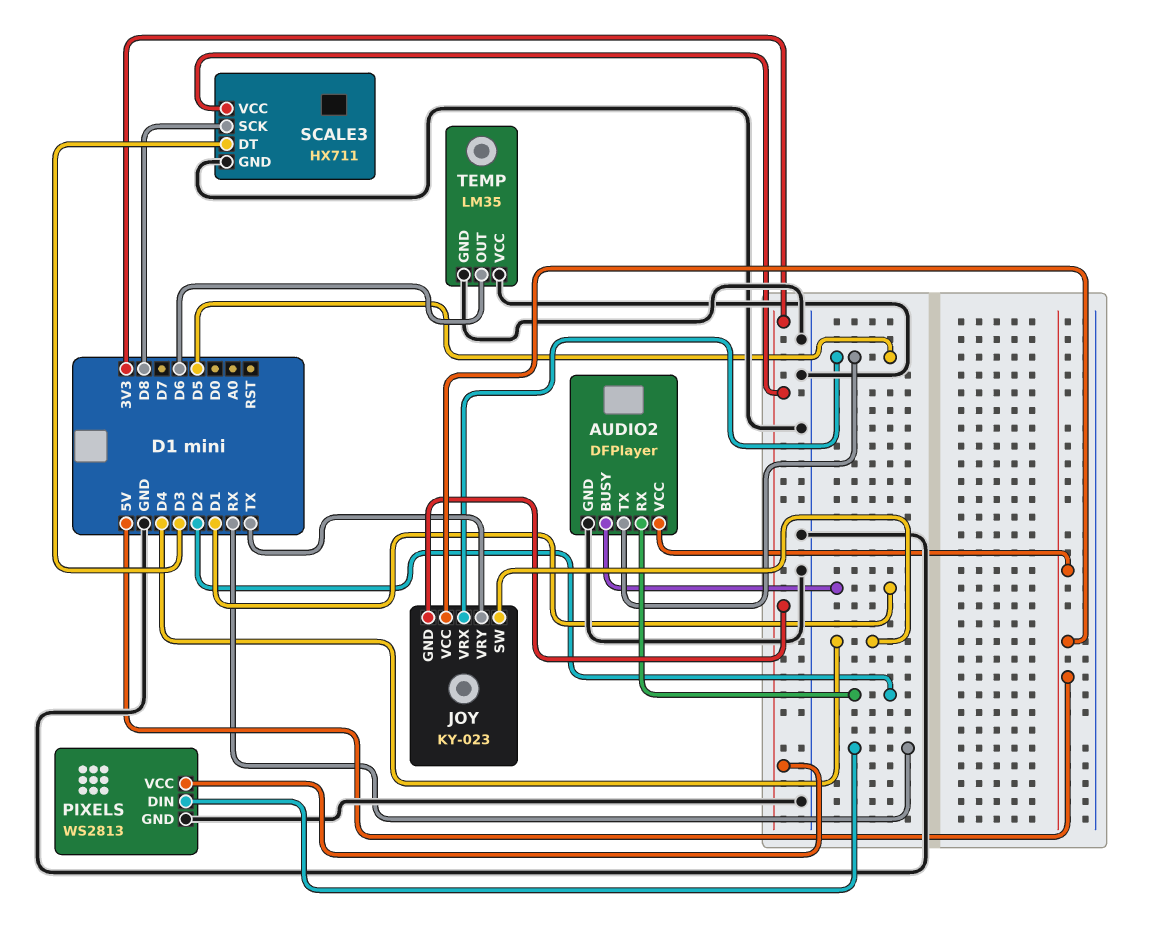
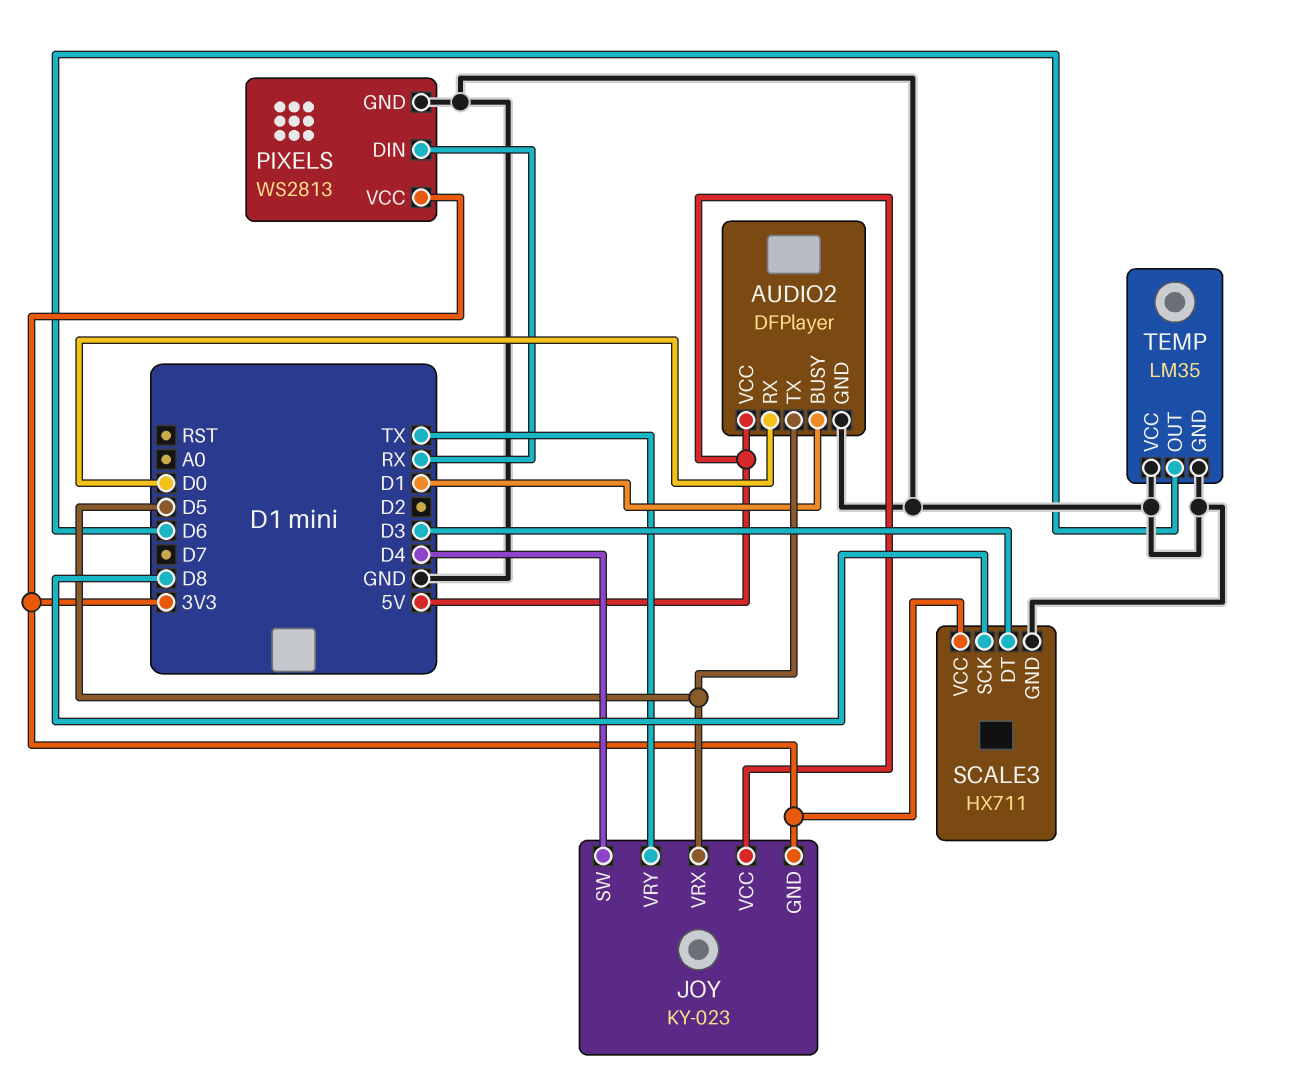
AUDIO2 pin RX: D2 -> D0

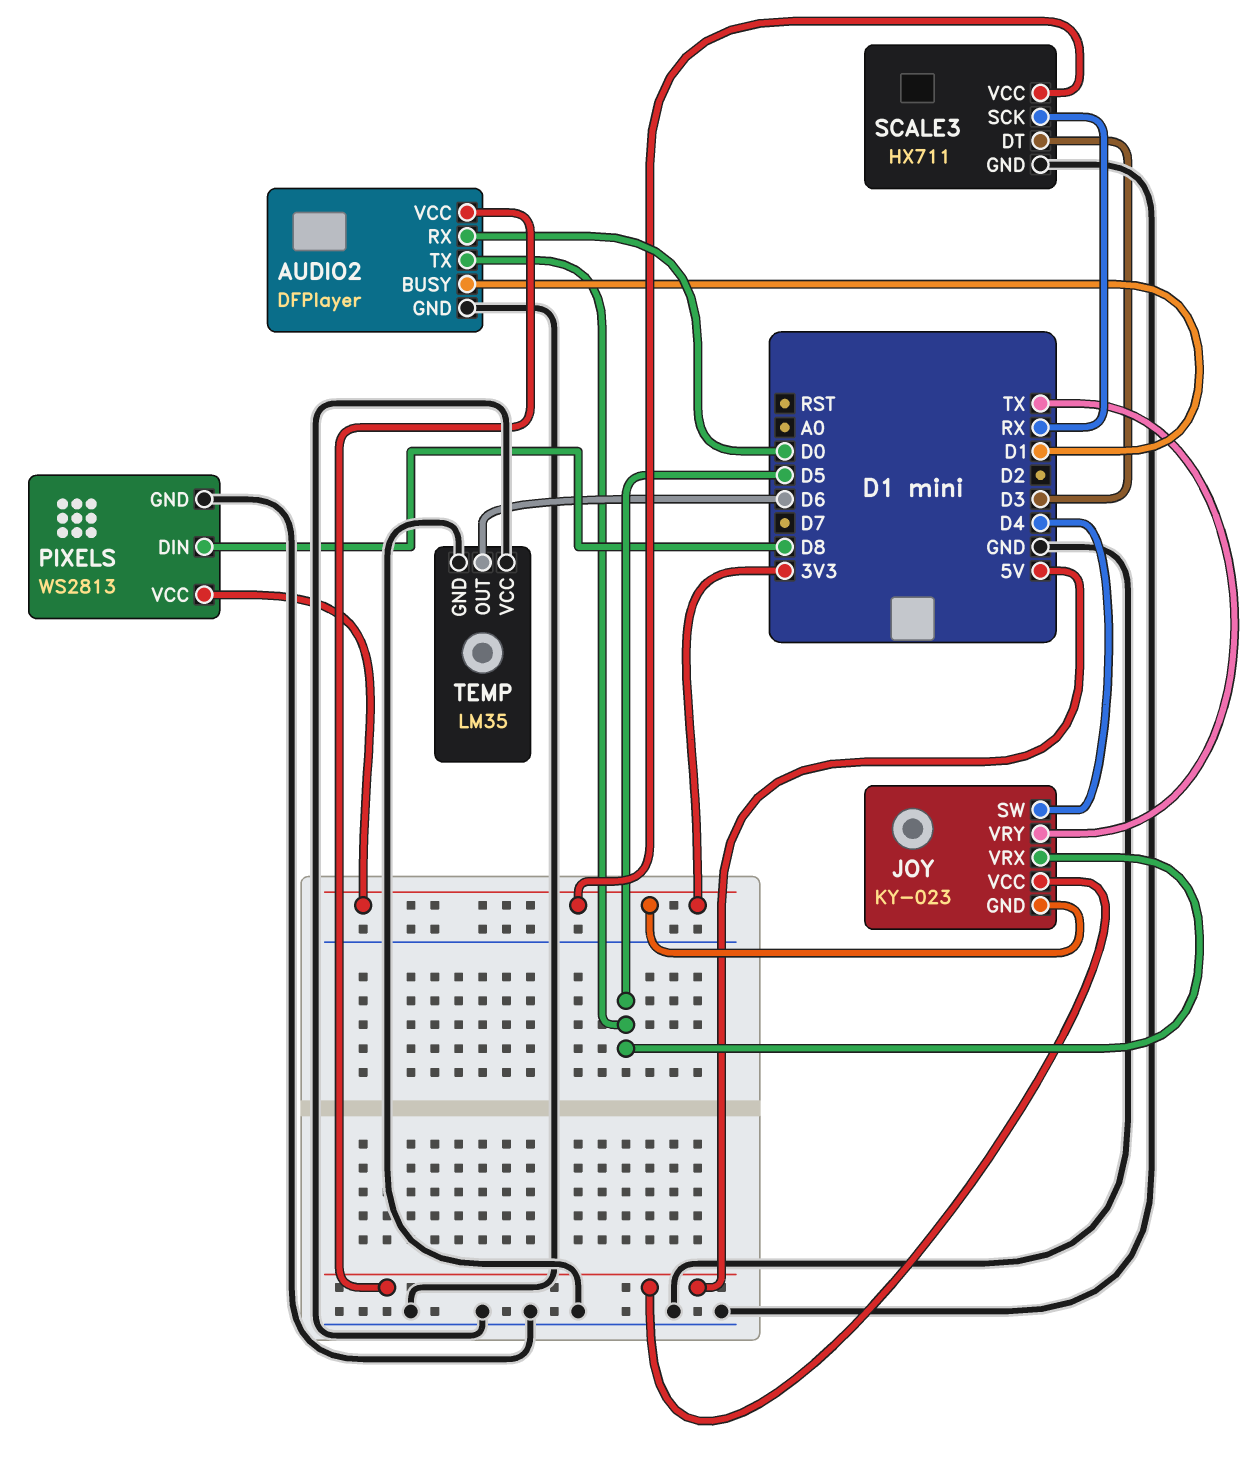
PIXELS pin DIN: RX -> D8
SCALE3 pin SCK: D8 -> RX

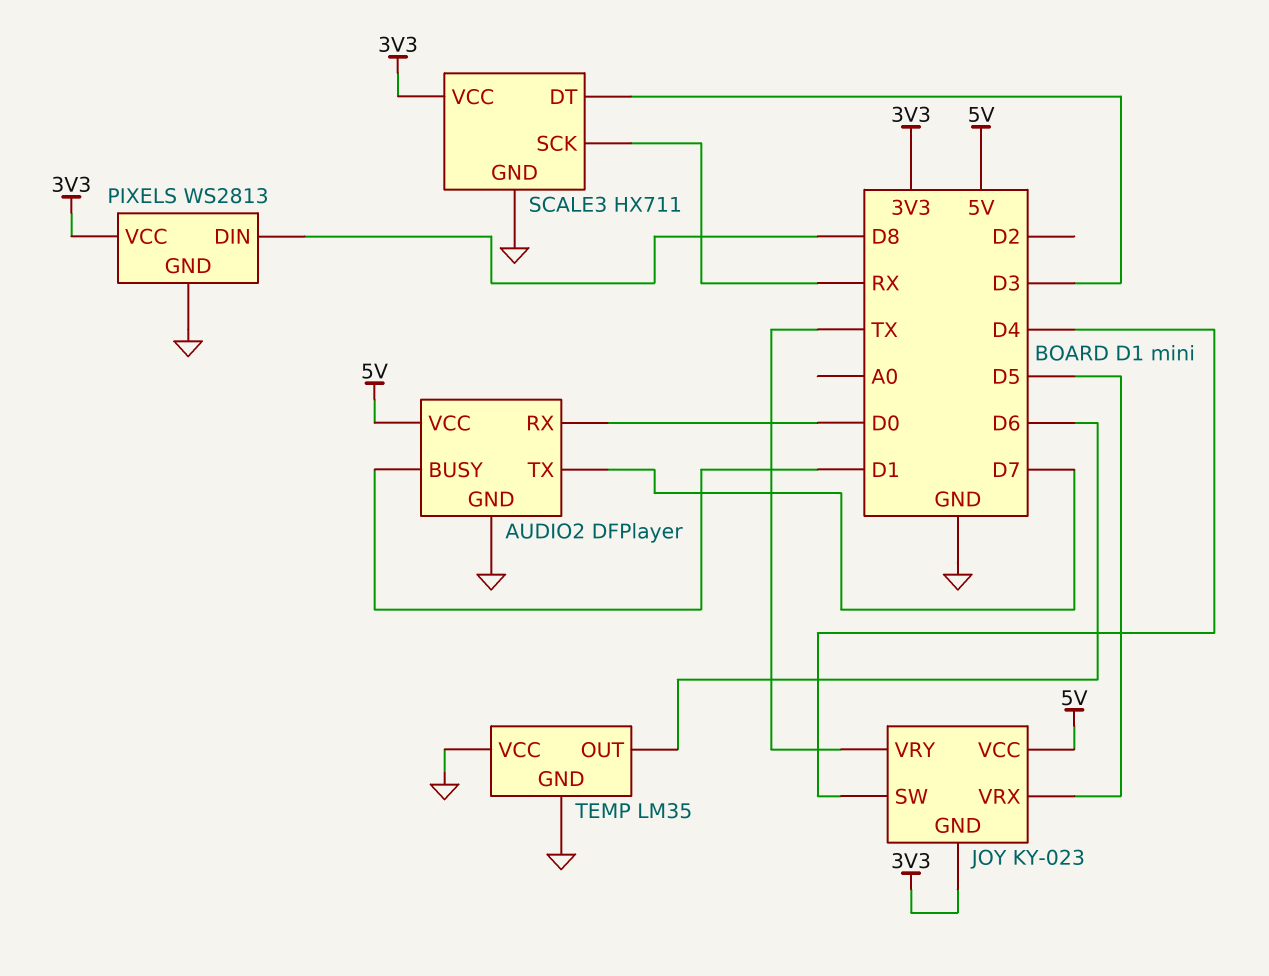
AUDIO2 pin TX: D5 -> D7

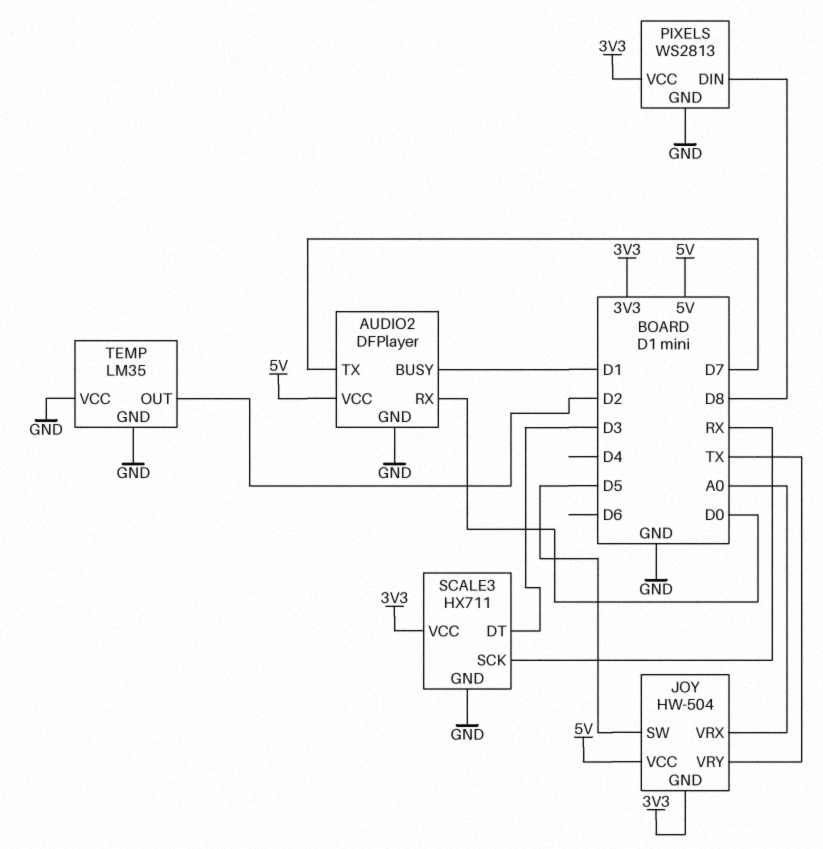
JOY: KY-023 -> HW-504
JOY pin SW: D4 -> D5
JOY pin VRX: D5 -> A0
TEMP pin OUT: D6 -> D2

